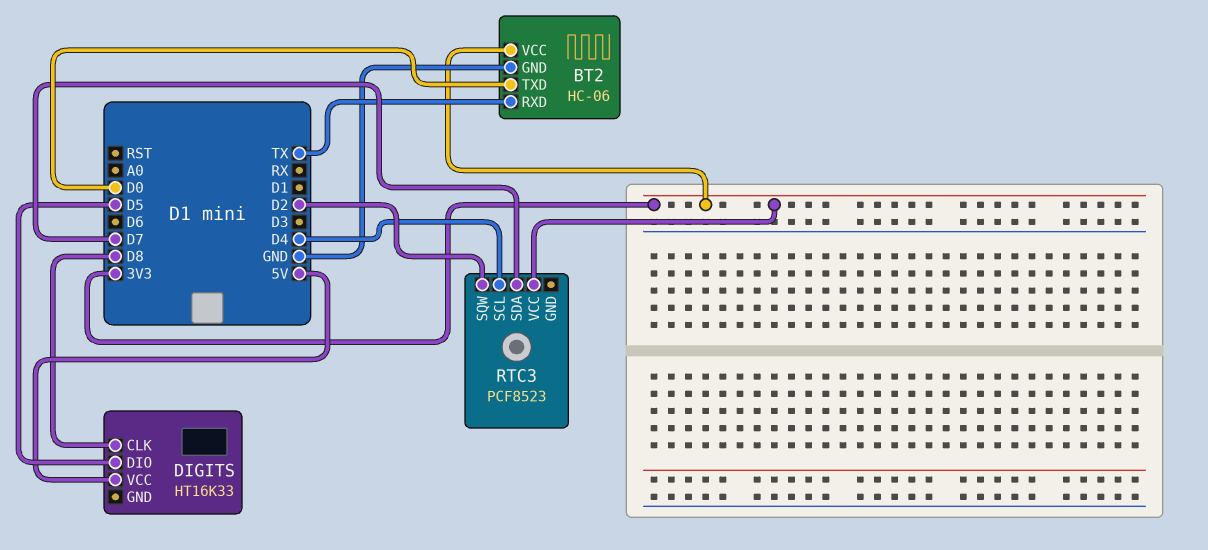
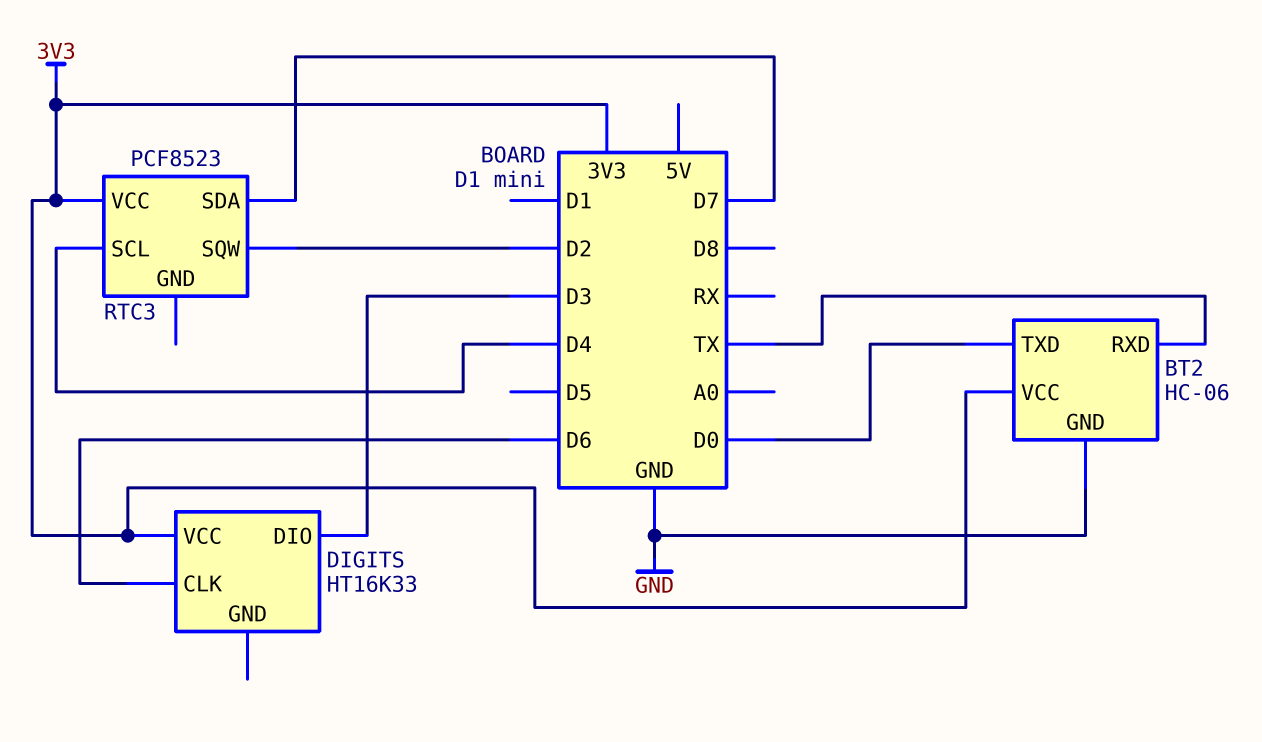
DIGITS pin CLK: D8 -> D6
DIGITS pin DIO: D5 -> D3
DIGITS pin VCC: 5V -> 3V3

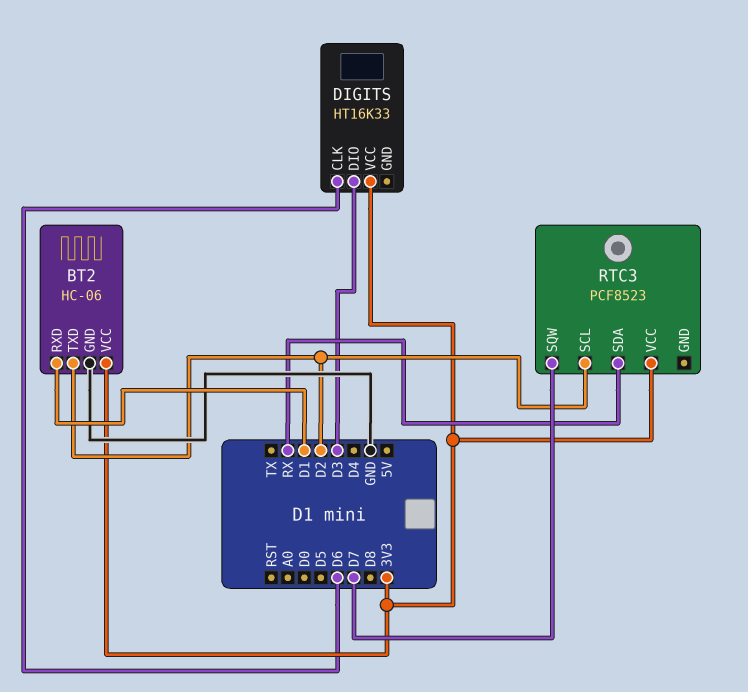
BT2 pin RXD: TX -> D1
BT2 pin TXD: D0 -> D2
RTC3 pin SCL: D4 -> D2
RTC3 pin SDA: D7 -> RX
RTC3 pin SQW: D2 -> D7

